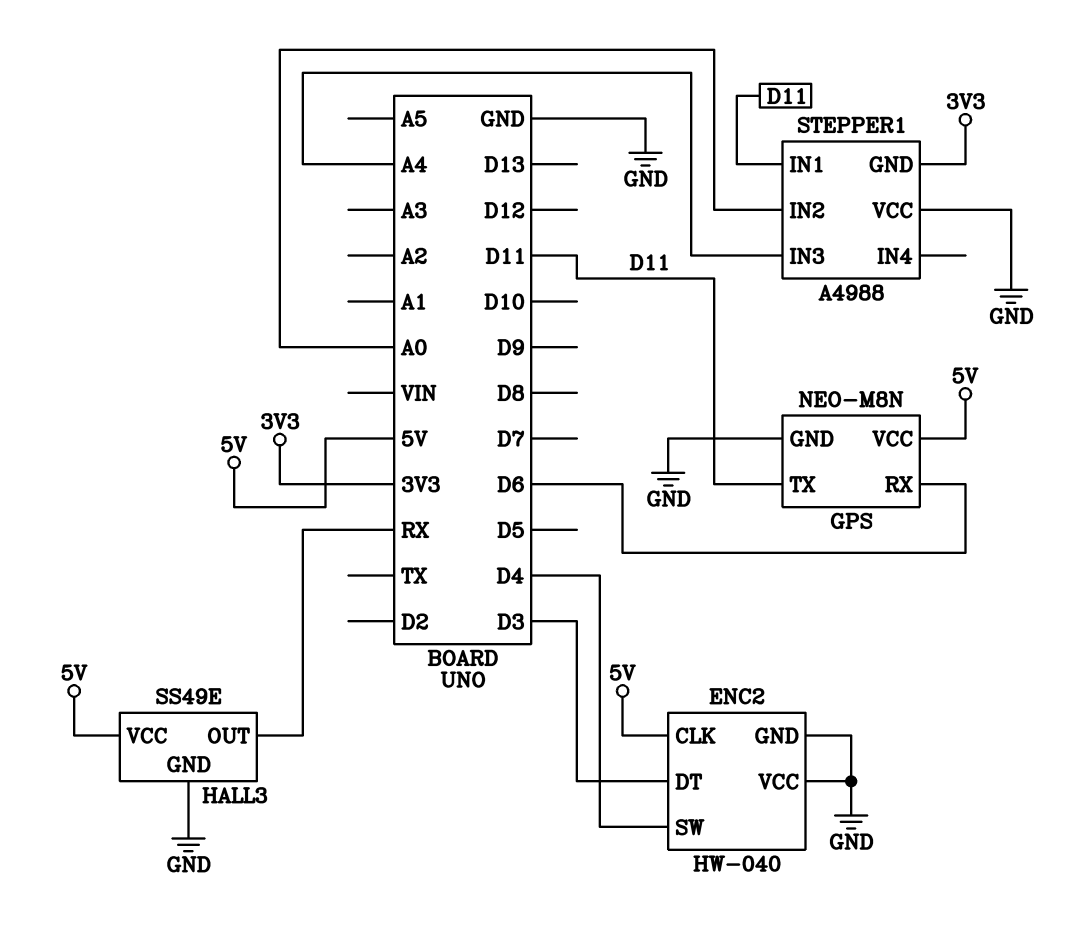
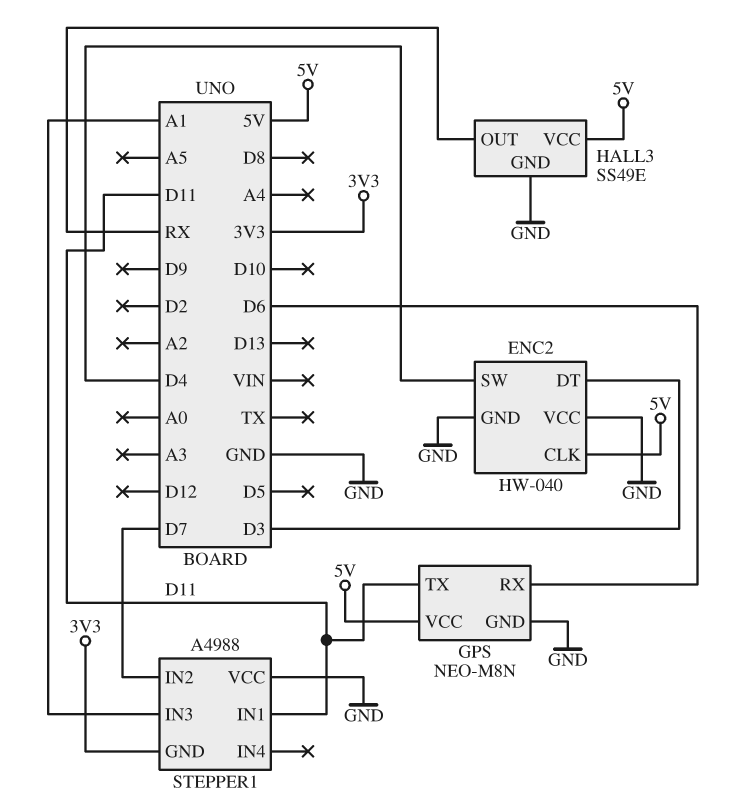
STEPPER1 pin IN2: A0 -> D7
STEPPER1 pin IN3: A4 -> A1

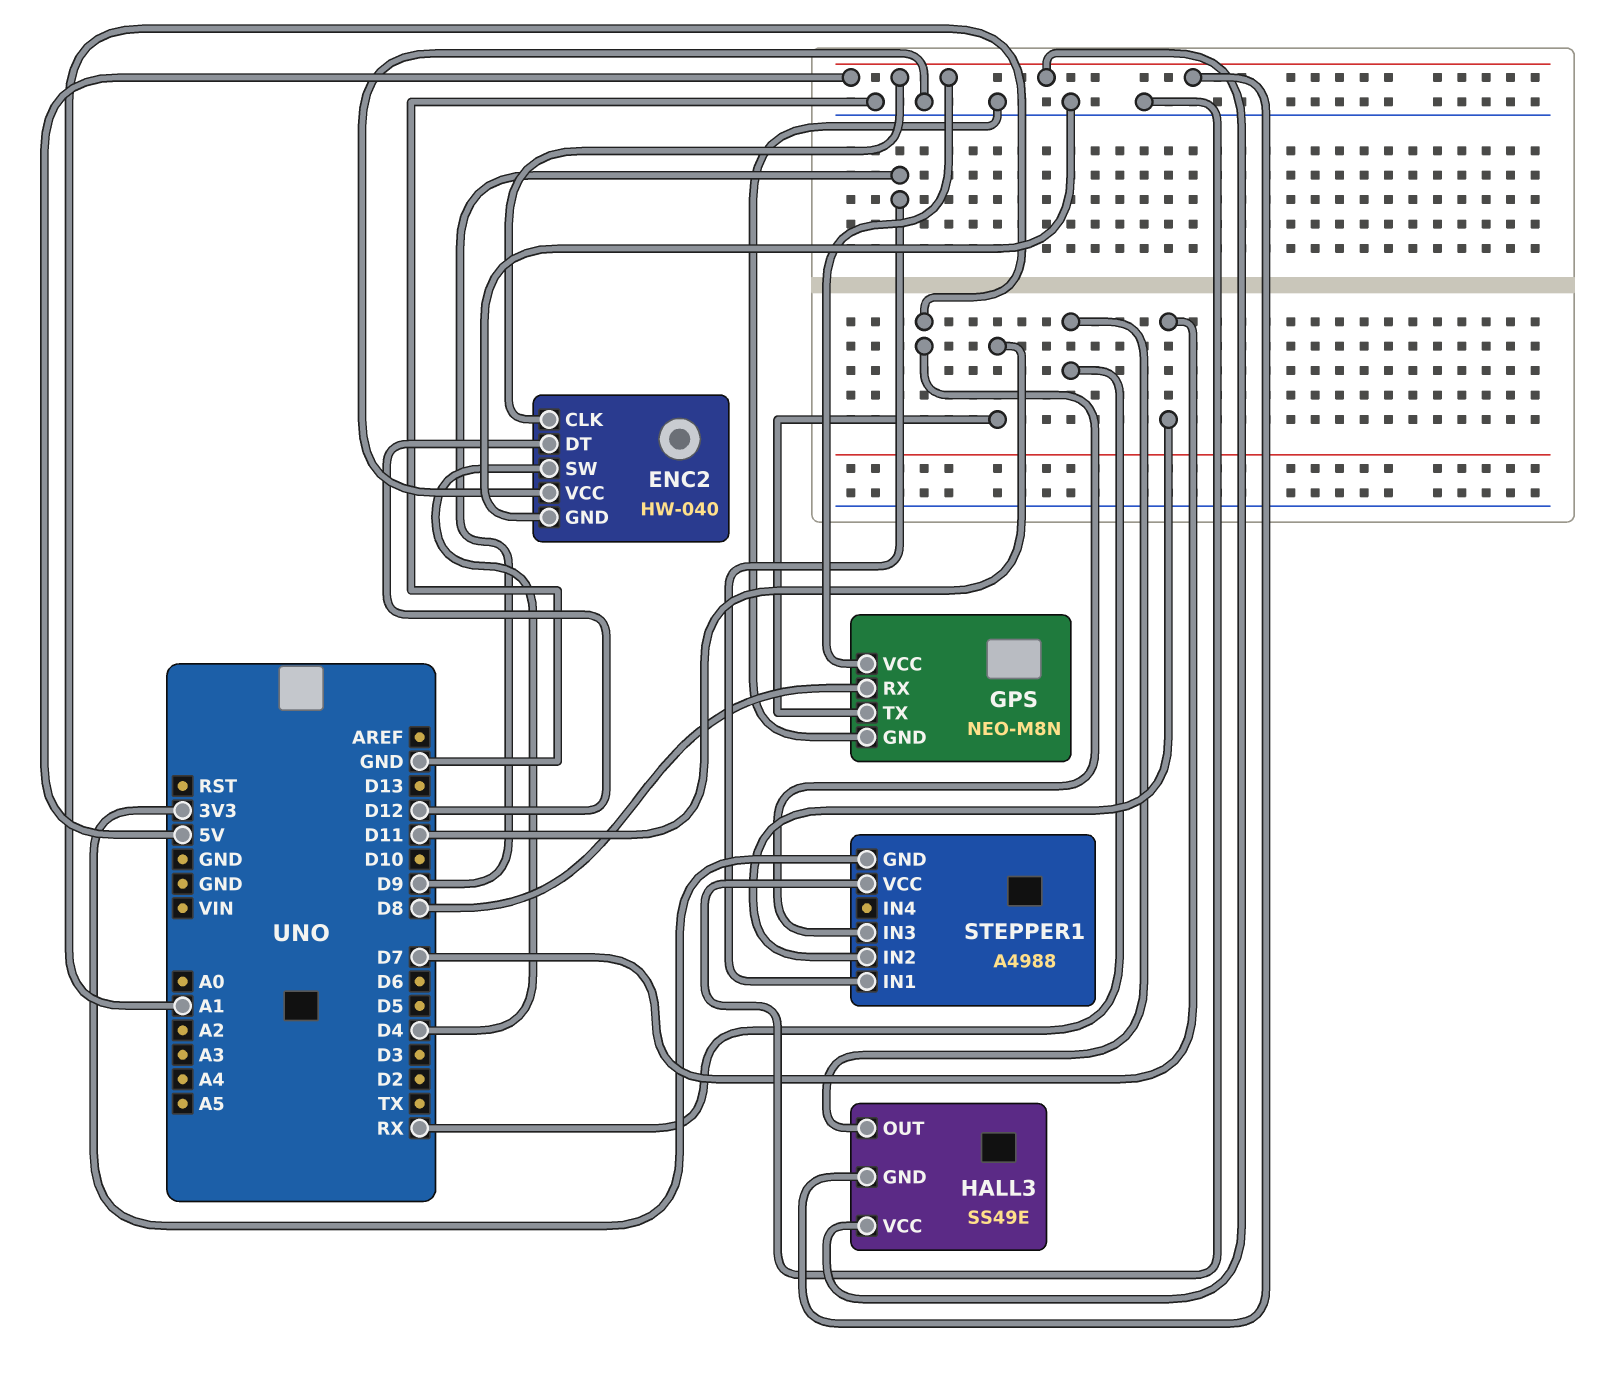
ENC2 pin DT: D3 -> D12
GPS pin RX: D6 -> D8
HALL3 pin GND: GND -> 5V
STEPPER1 pin IN1: D11 -> D9

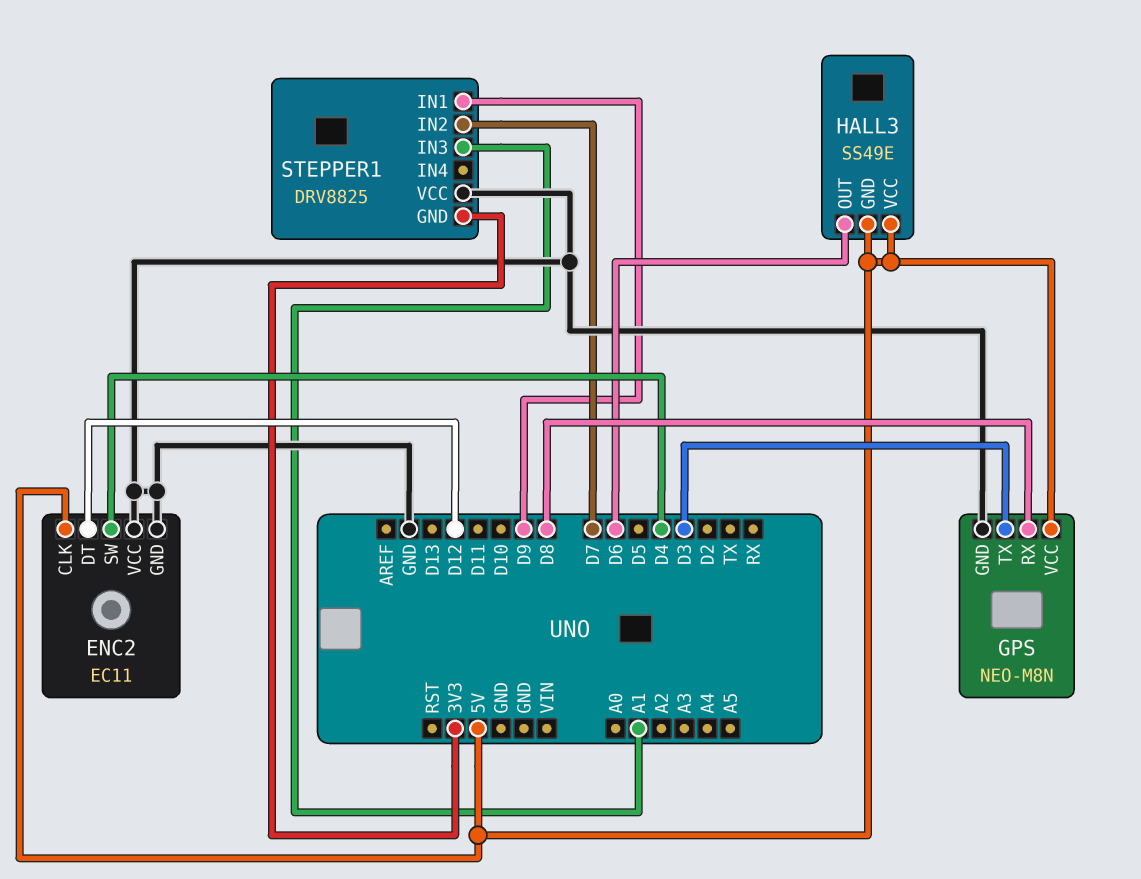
ENC2: HW-040 -> EC11
GPS pin TX: D11 -> D3
HALL3 pin OUT: RX -> D6
STEPPER1: A4988 -> DRV8825

